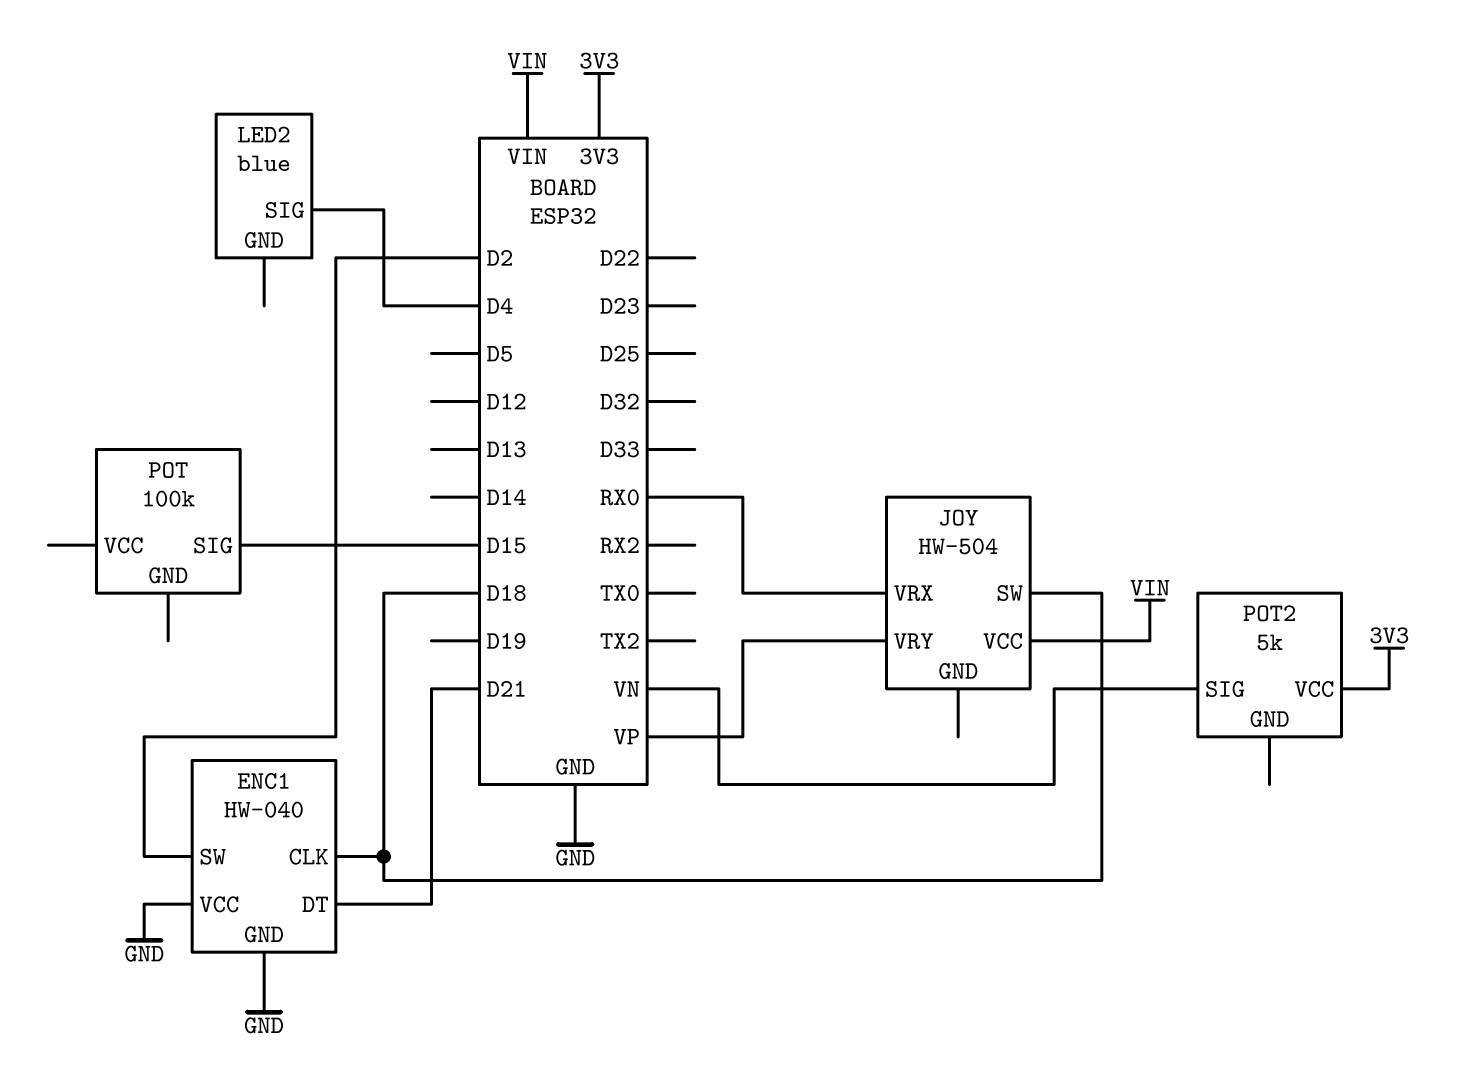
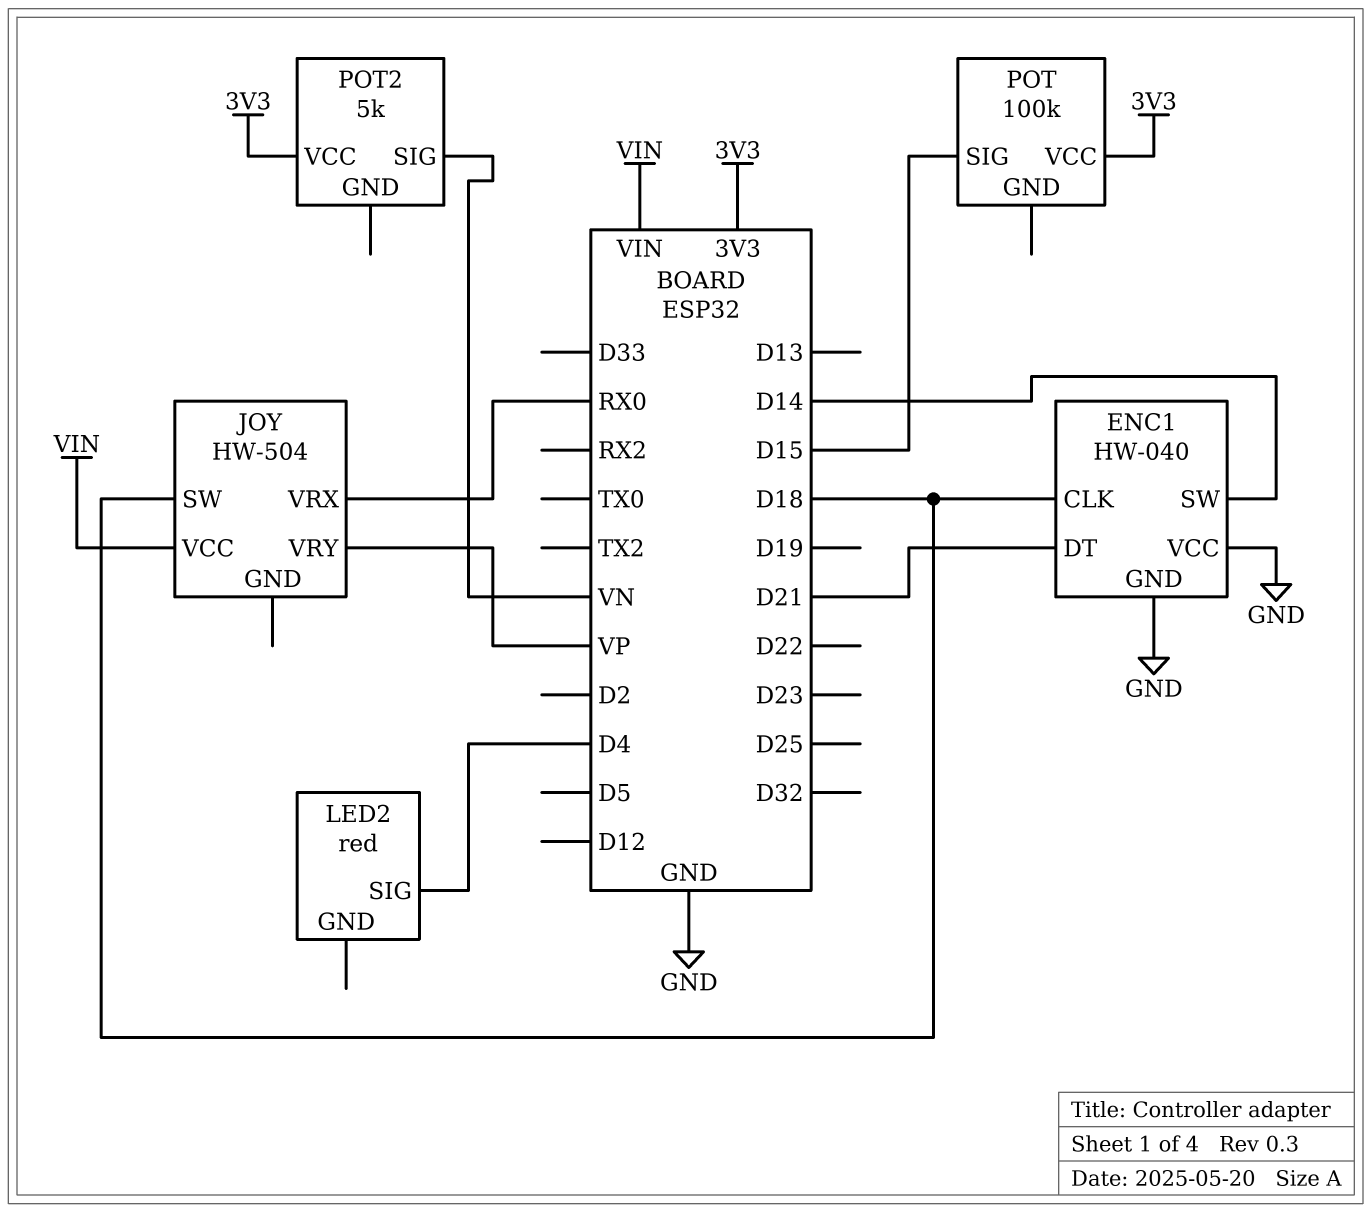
ENC1 pin SW: D2 -> D14
LED2: blue -> red
POT pin VCC: none -> 3V3

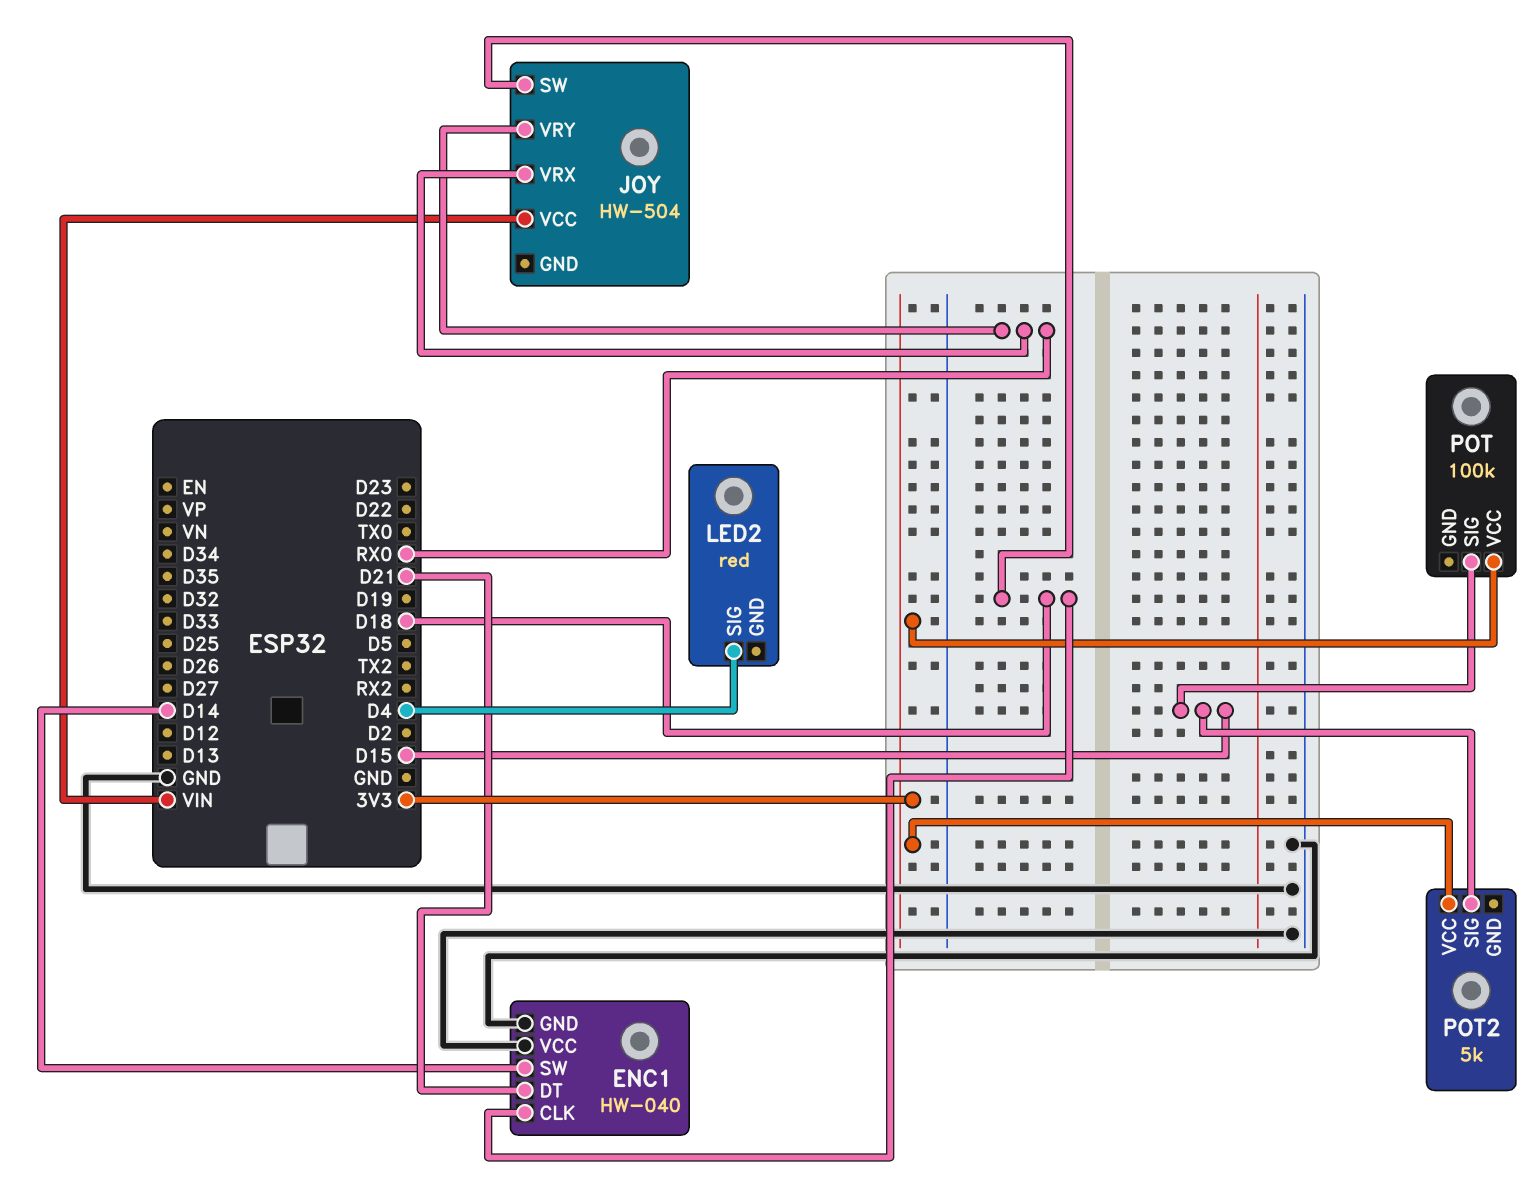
JOY pin VRY: VP -> RX0
POT2 pin SIG: VN -> D15

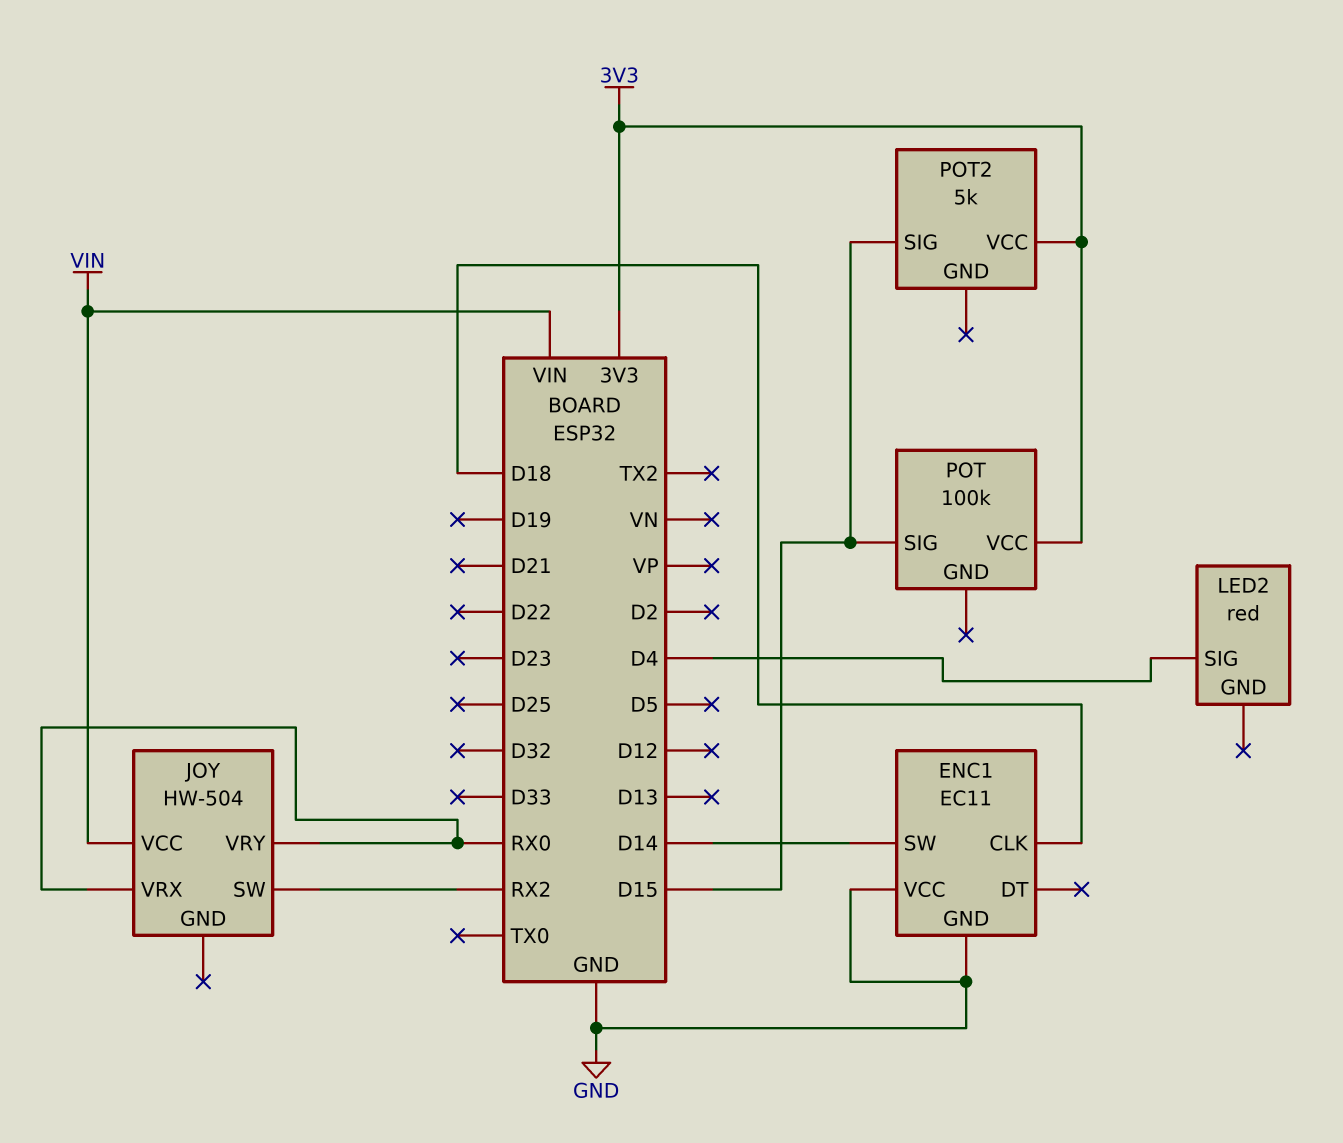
ENC1: HW-040 -> EC11
ENC1 pin DT: D21 -> none
JOY pin SW: D18 -> RX2

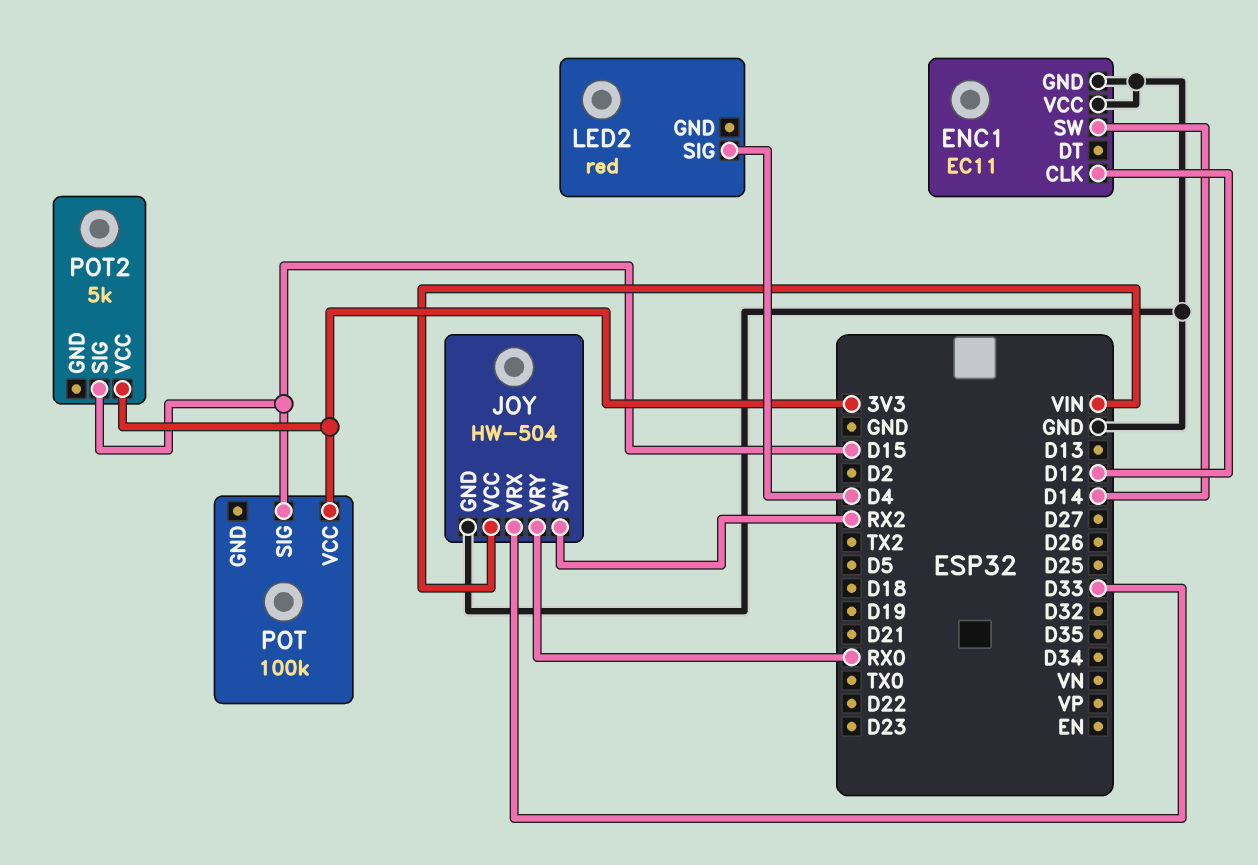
ENC1 pin CLK: D18 -> D12
JOY pin GND: none -> GND
JOY pin VRX: RX0 -> D33

